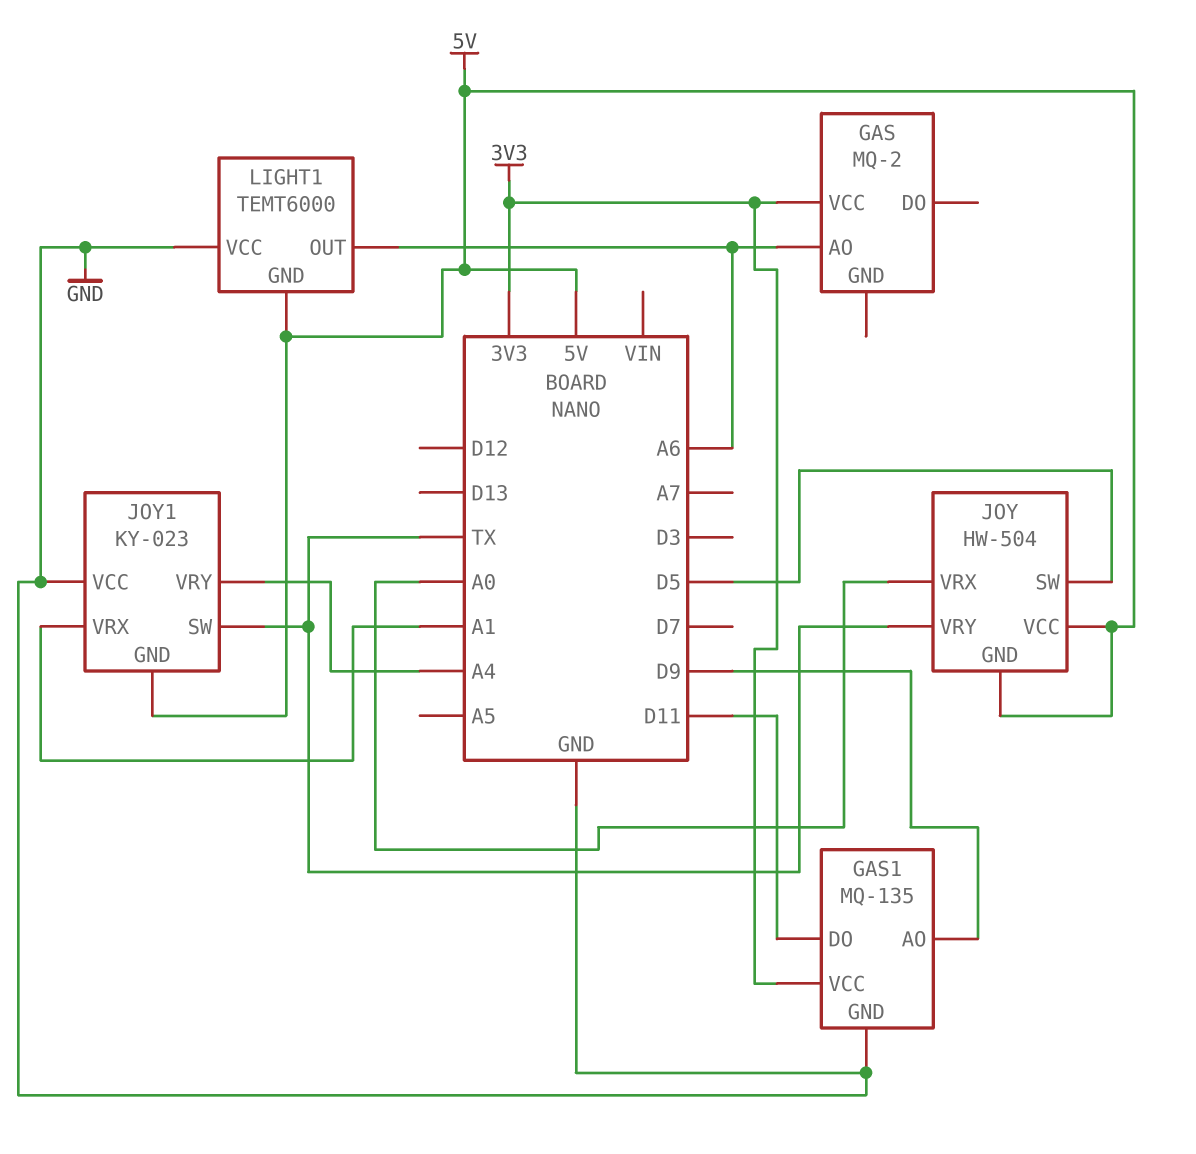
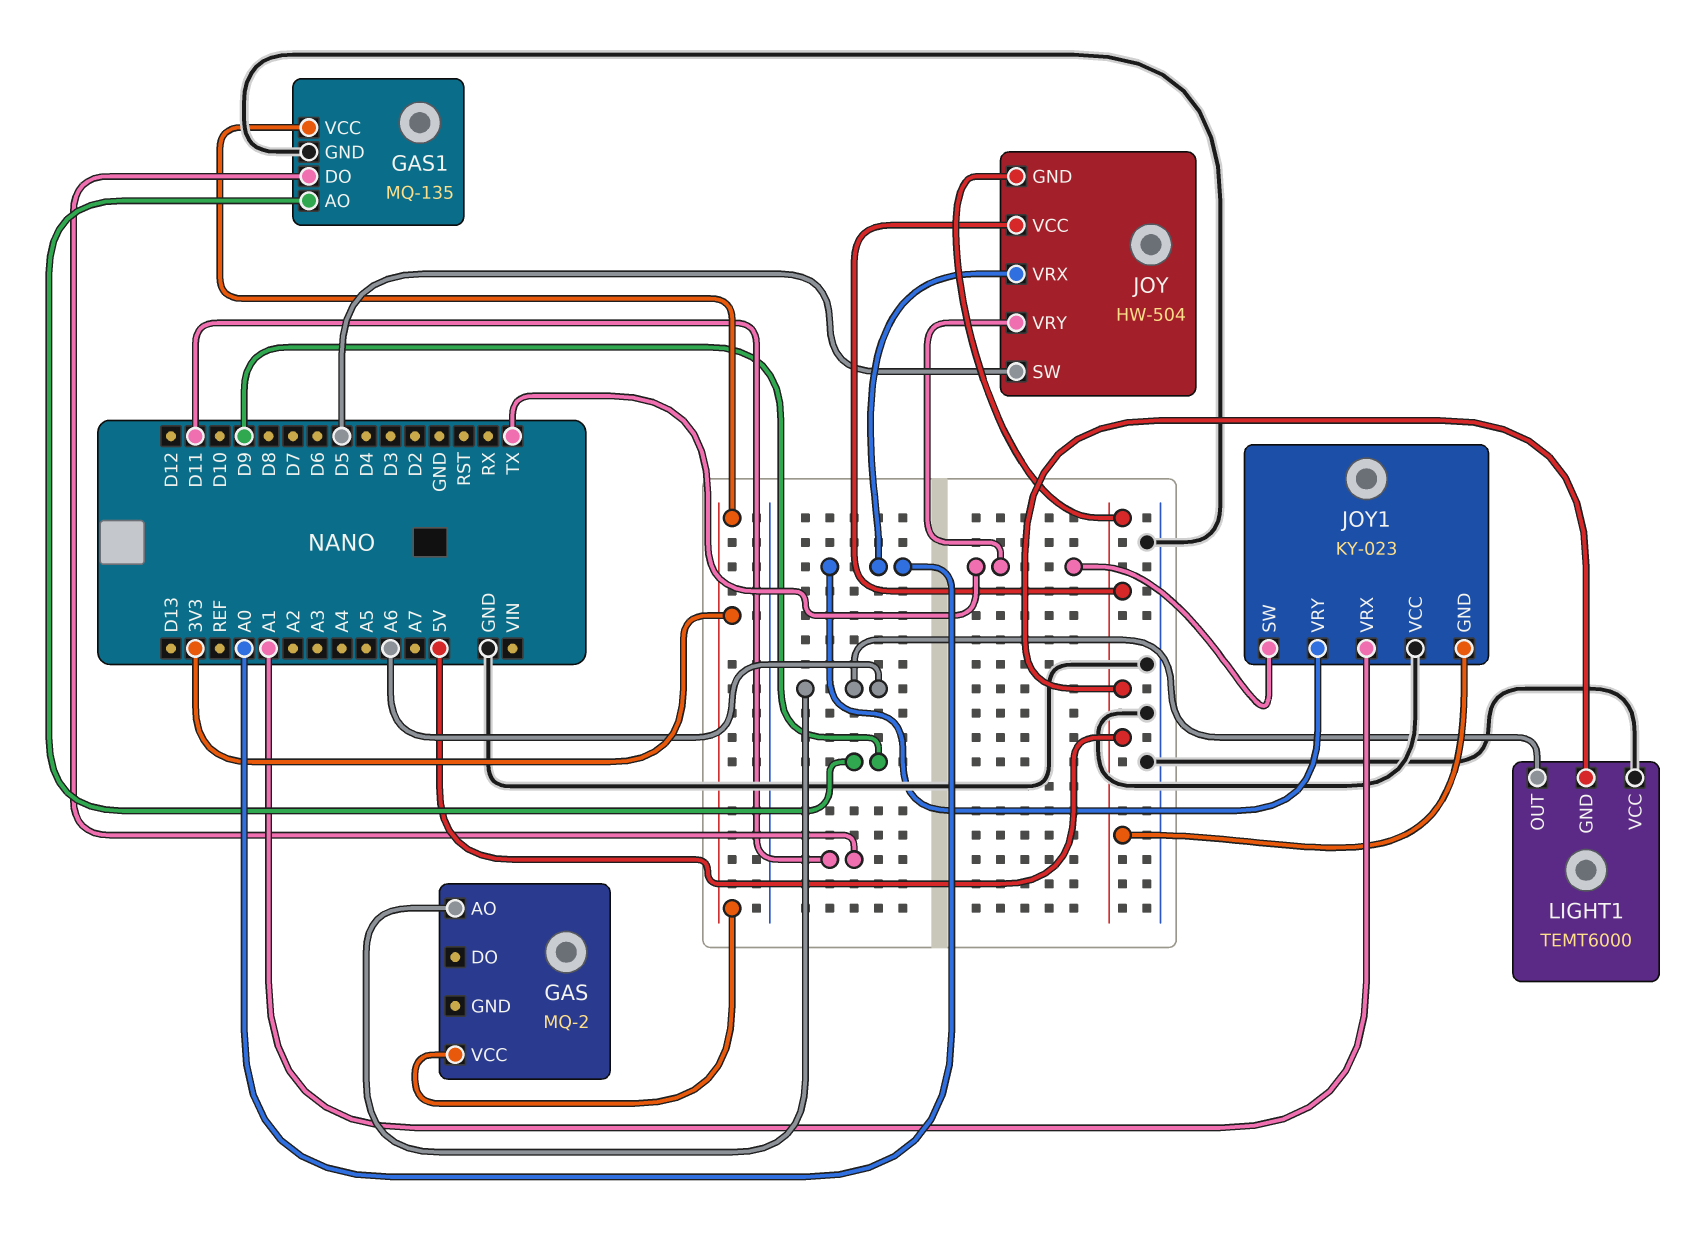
JOY1 pin VRY: A4 -> A0

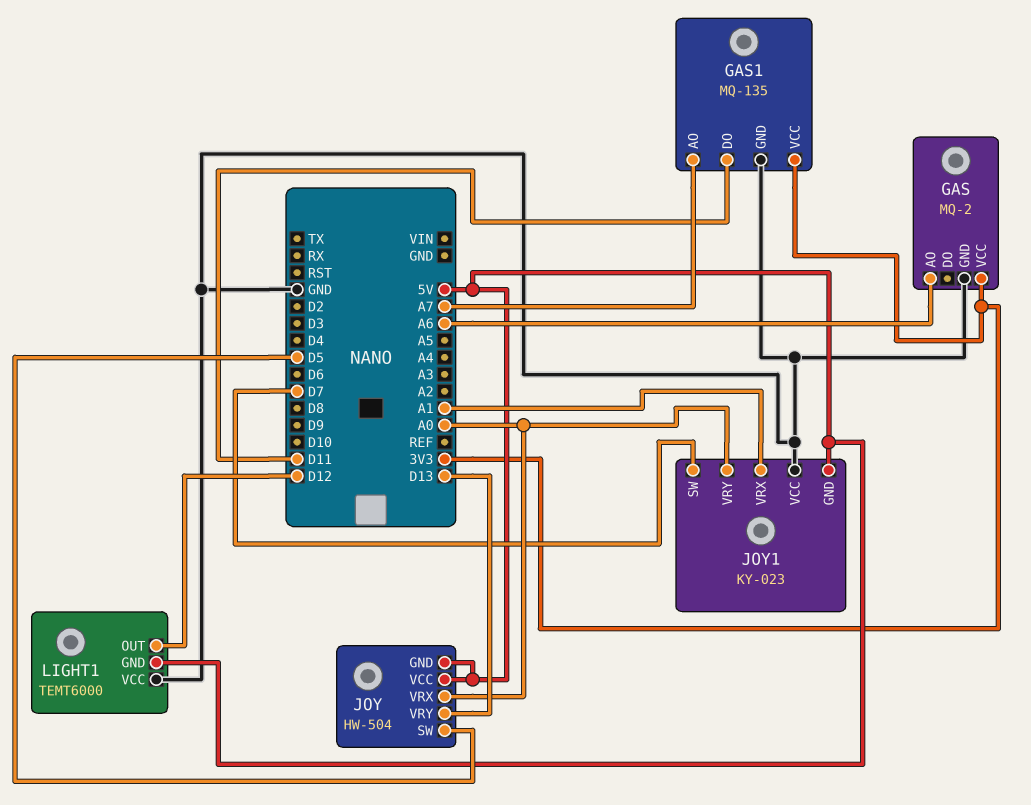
GAS pin GND: none -> GND
GAS1 pin AO: D9 -> A7
JOY pin VRY: TX -> D13
JOY1 pin SW: TX -> D7
LIGHT1 pin OUT: A6 -> D12

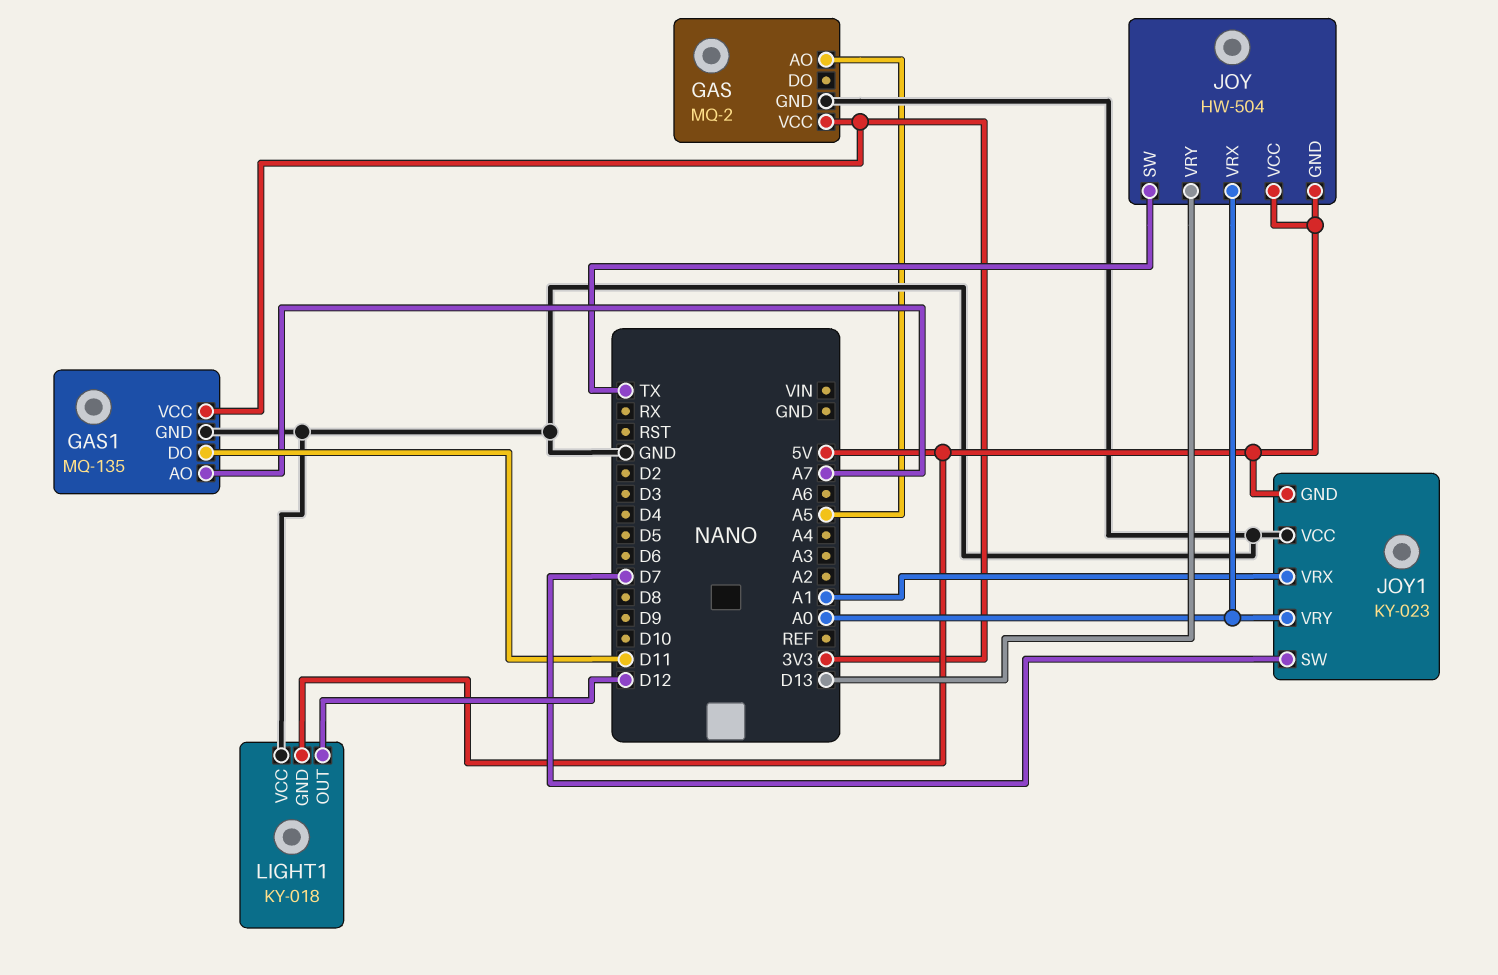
GAS pin AO: A6 -> A5
JOY pin SW: D5 -> TX
LIGHT1: TEMT6000 -> KY-018

